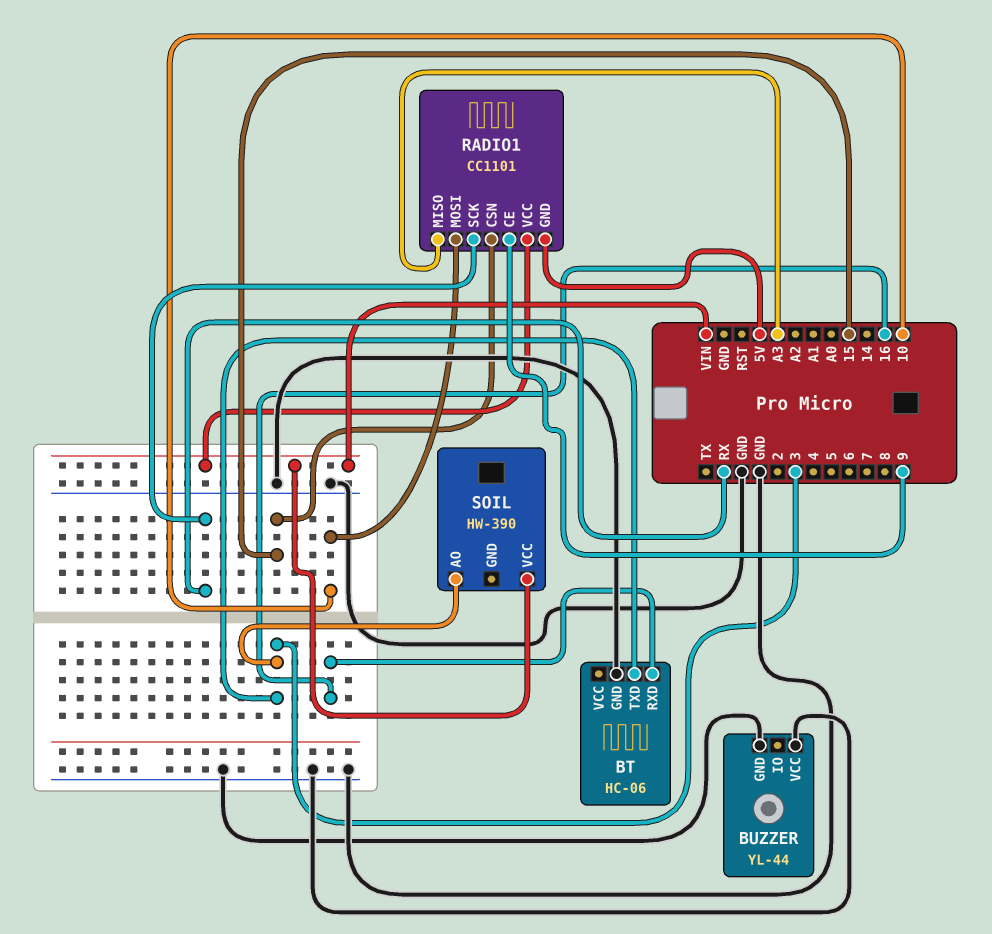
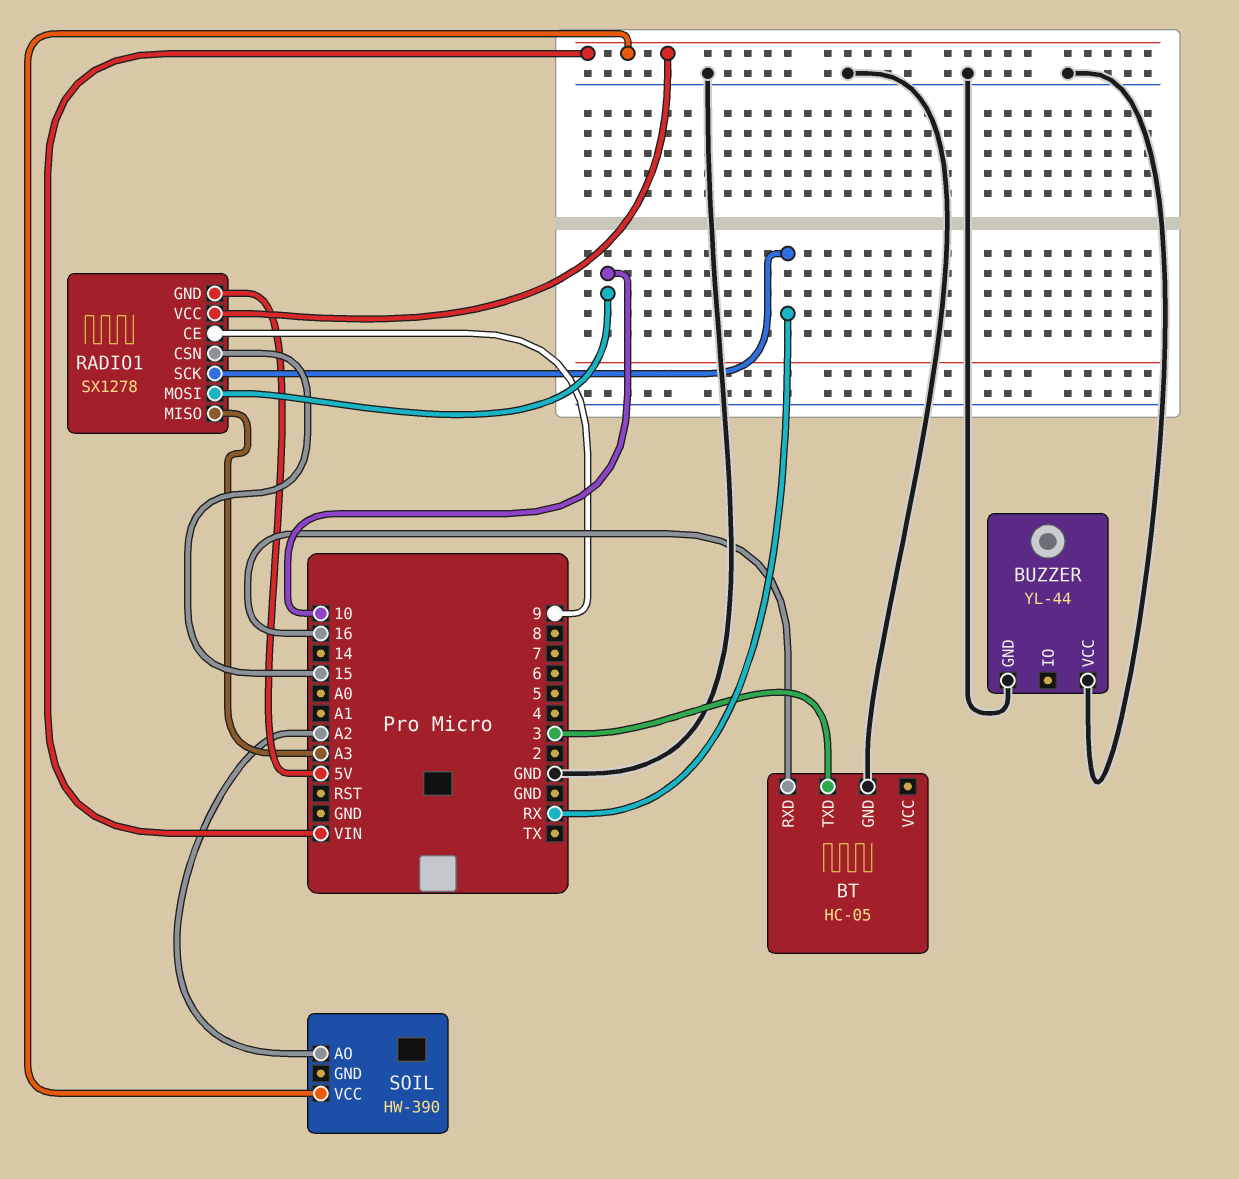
BT: HC-06 -> HC-05
RADIO1: CC1101 -> SX1278
SOIL pin AO: 3 -> A2

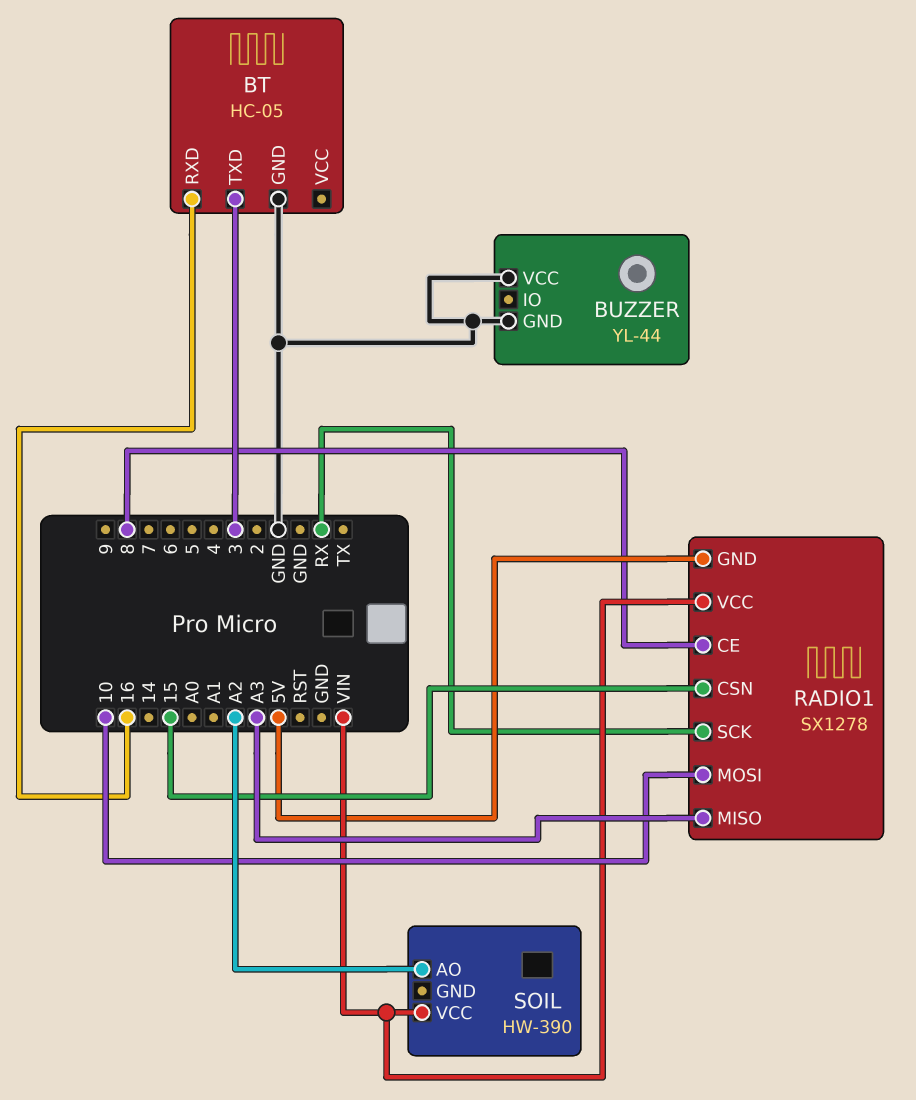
RADIO1 pin CE: 9 -> 8

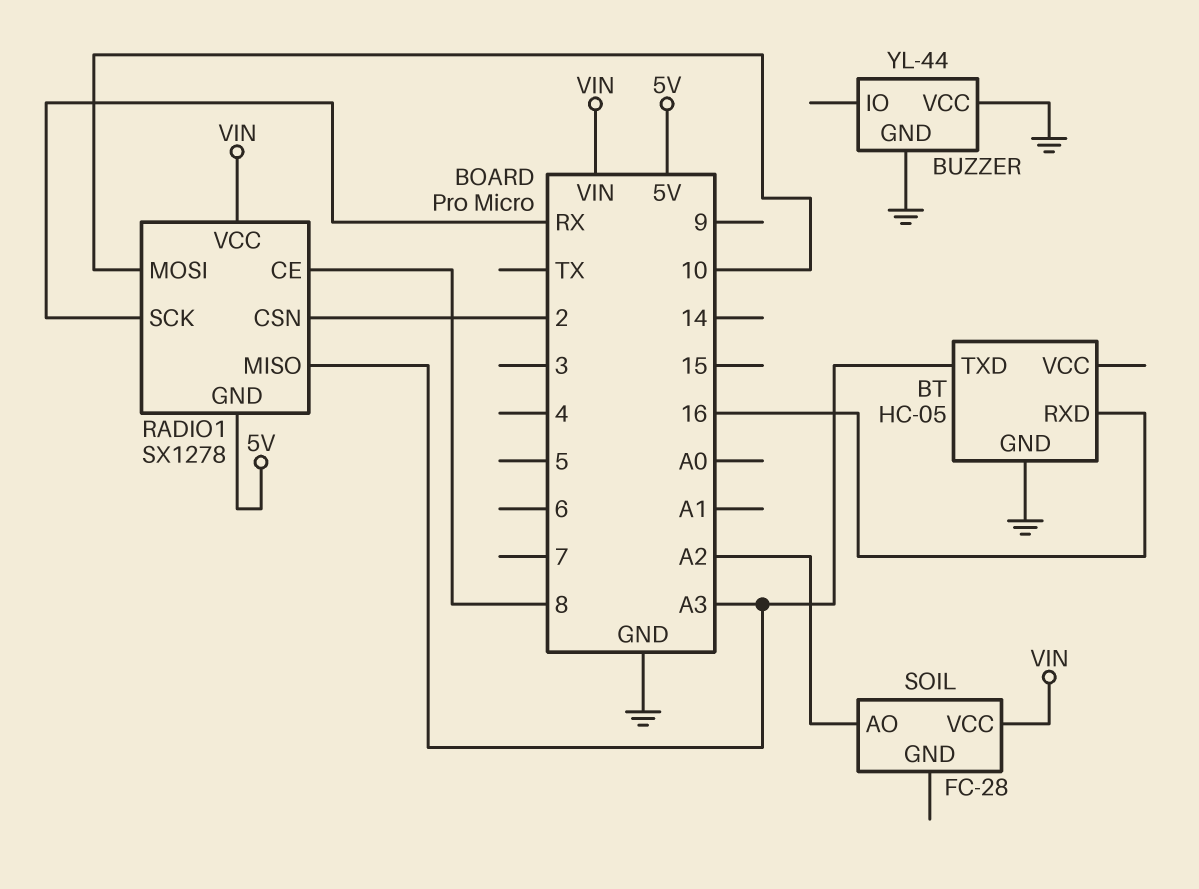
BT pin TXD: 3 -> A3
RADIO1 pin CSN: 15 -> 2
SOIL: HW-390 -> FC-28

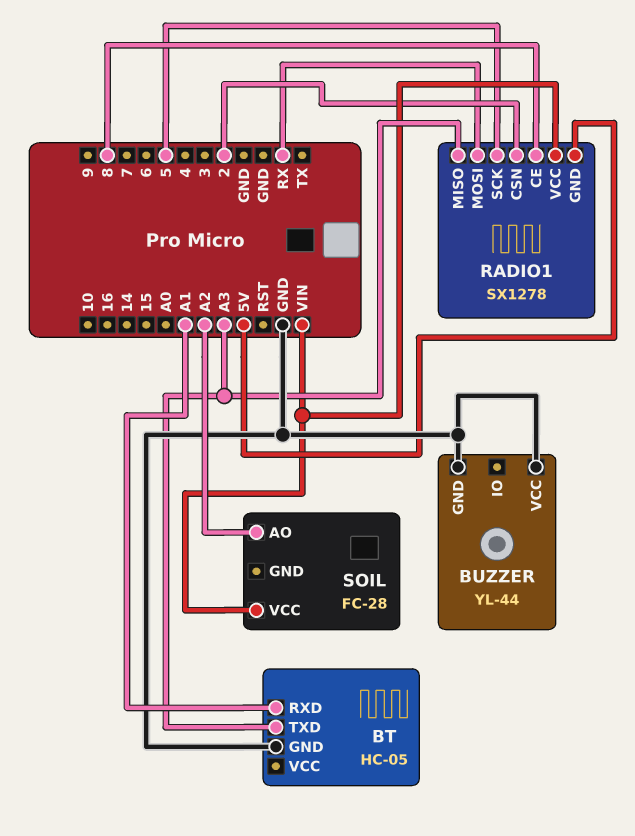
BT pin RXD: 16 -> A1
RADIO1 pin MOSI: 10 -> RX
RADIO1 pin SCK: RX -> 5

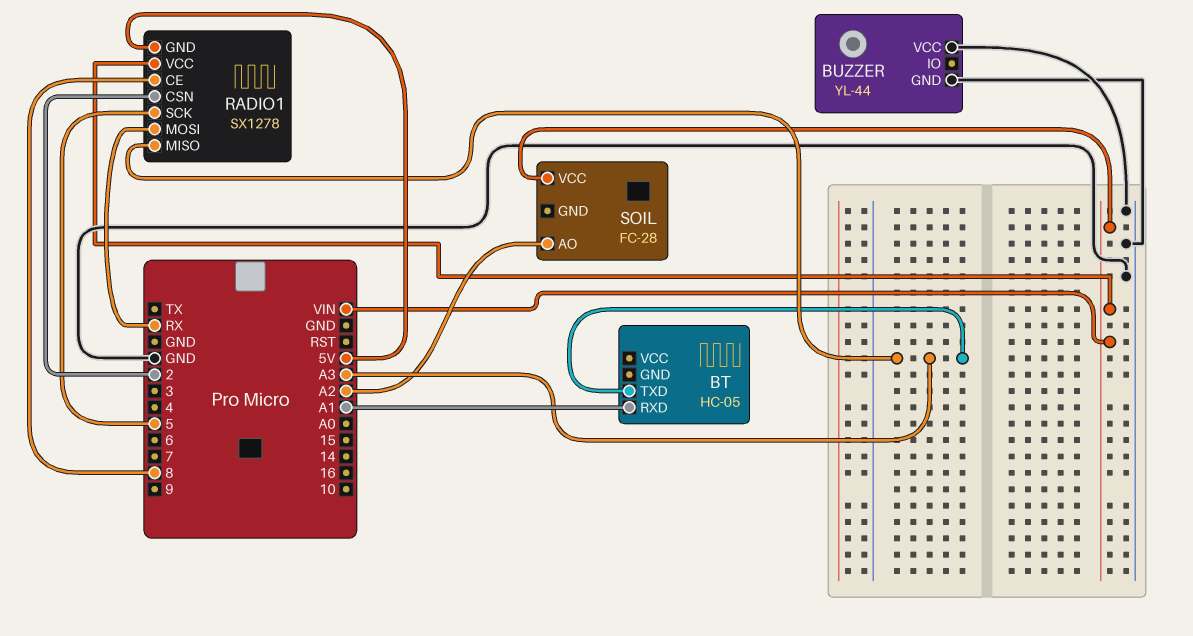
BT pin GND: GND -> none

